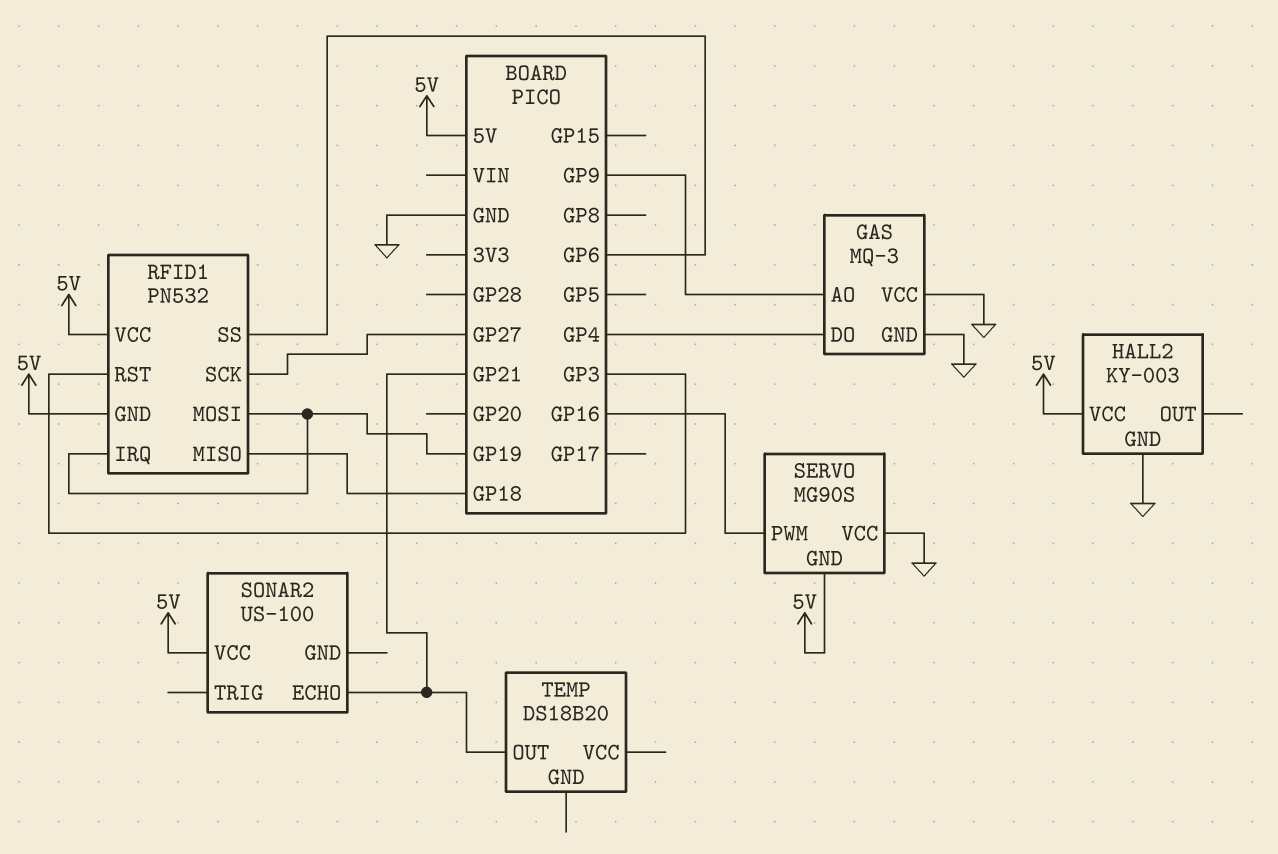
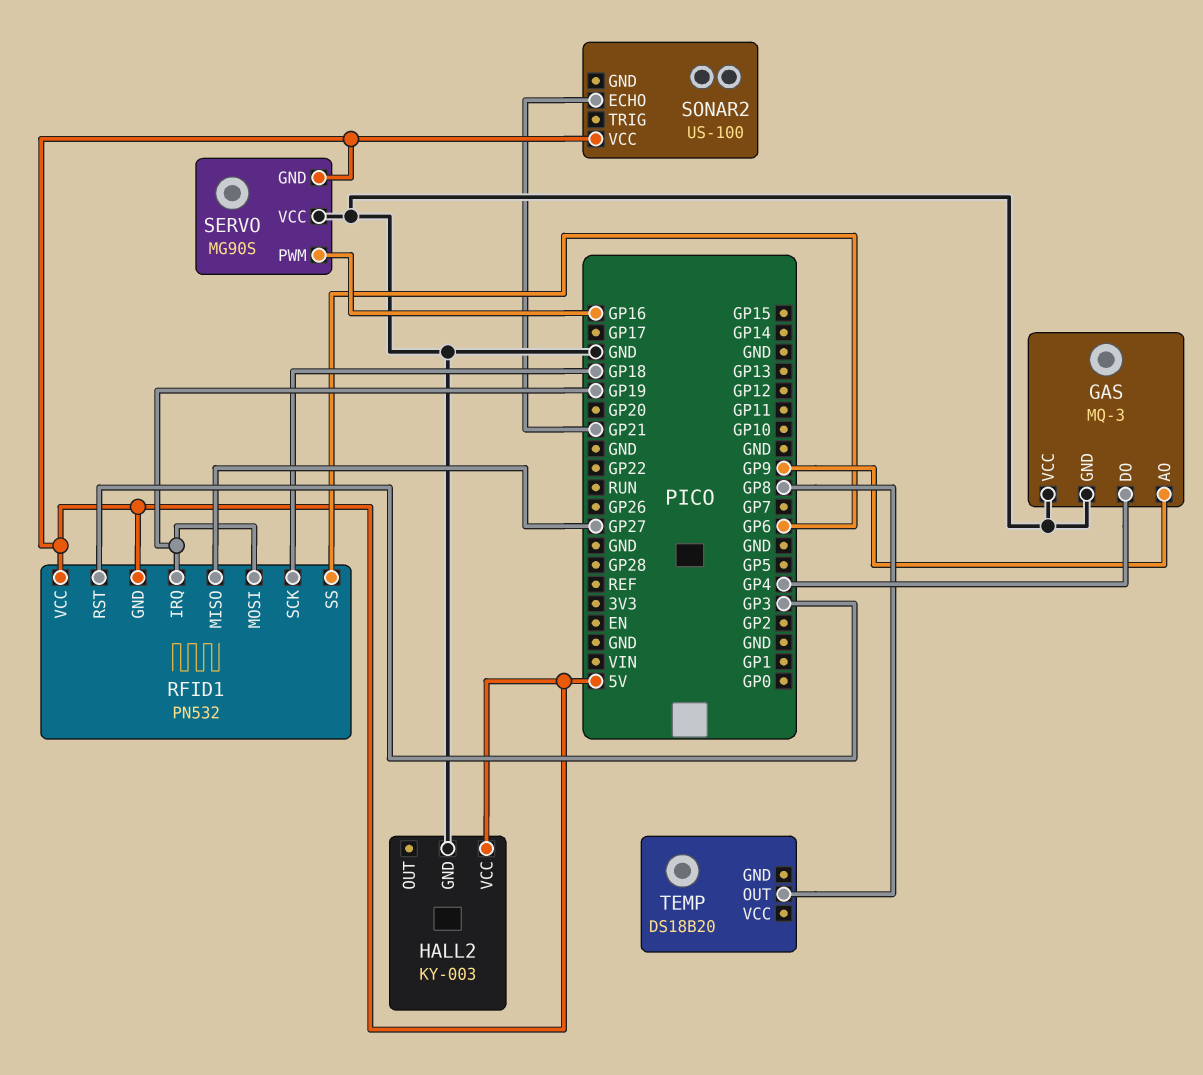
RFID1 pin MISO: GP18 -> GP27
RFID1 pin SCK: GP27 -> GP18
TEMP pin OUT: GP21 -> GP8

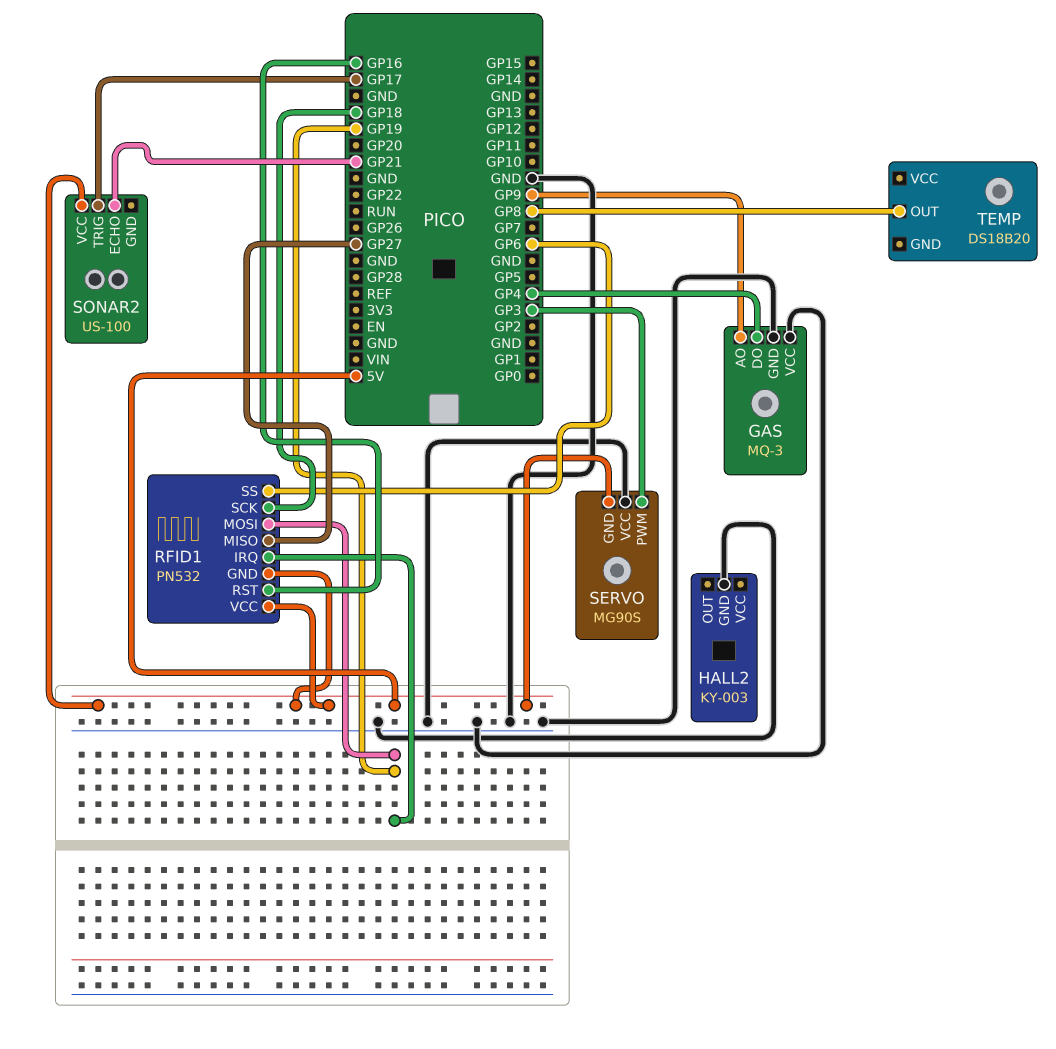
HALL2 pin VCC: 5V -> none
RFID1 pin RST: GP3 -> GP16
SERVO pin PWM: GP16 -> GP3
SONAR2 pin TRIG: none -> GP17

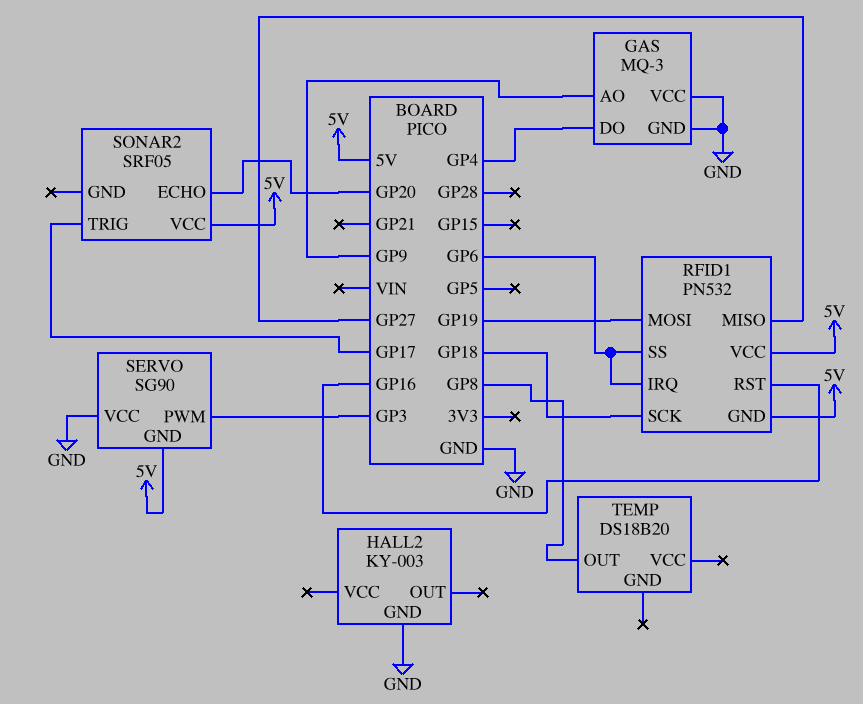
RFID1 pin IRQ: GP19 -> GP6
SERVO: MG90S -> SG90
SONAR2: US-100 -> SRF05
SONAR2 pin ECHO: GP21 -> GP20

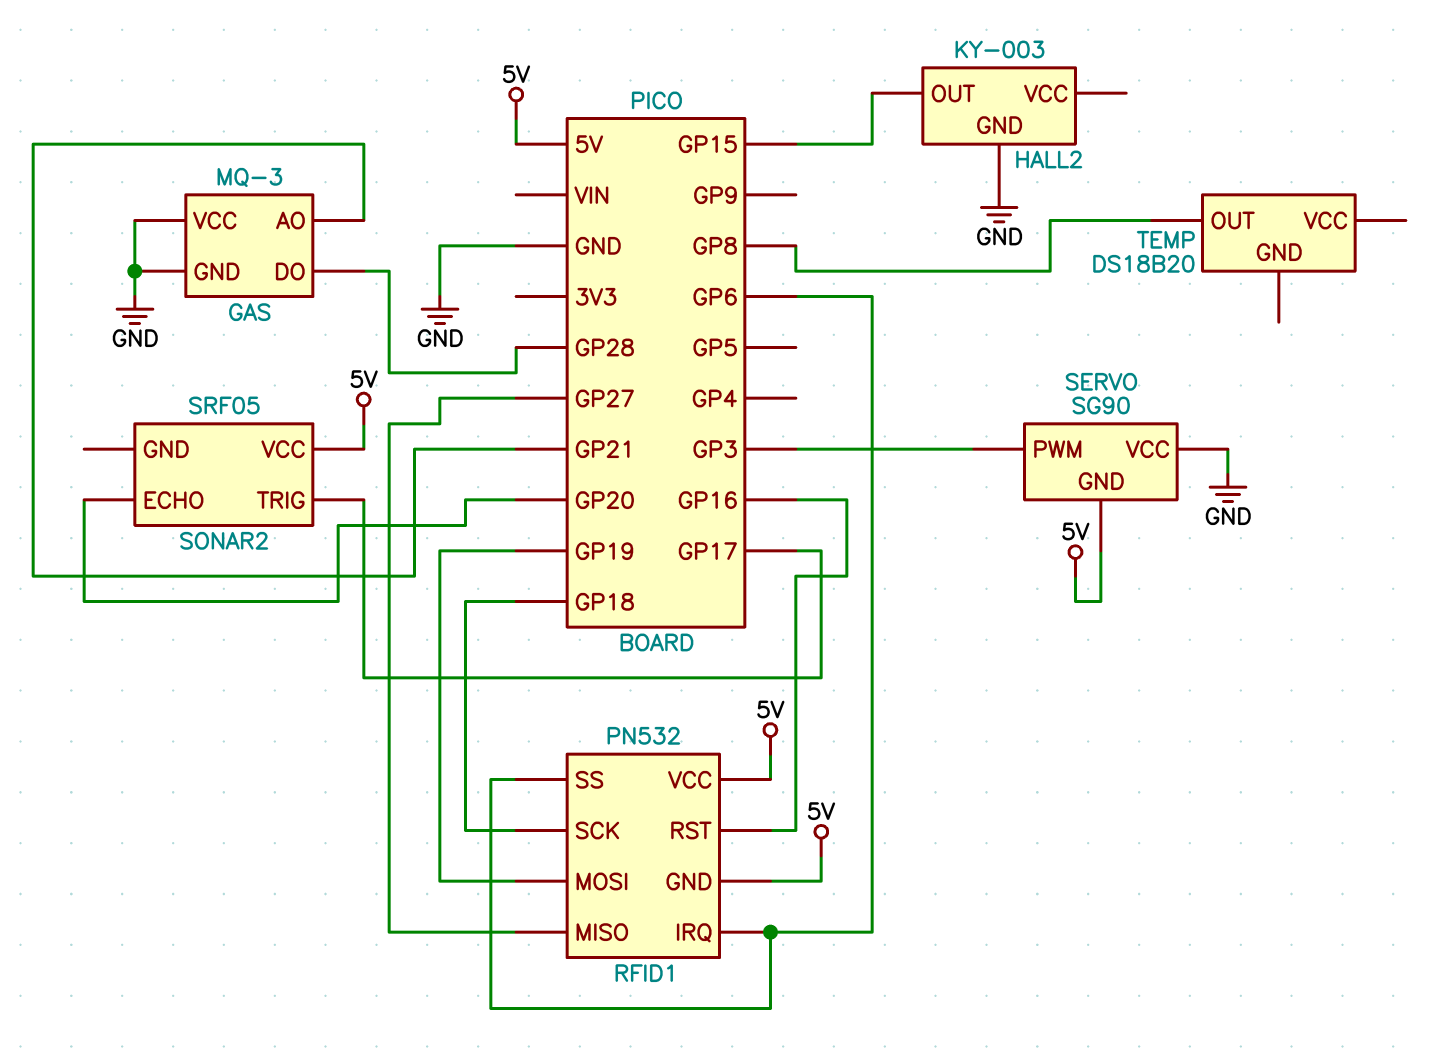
GAS pin AO: GP9 -> GP21
GAS pin DO: GP4 -> GP28
HALL2 pin OUT: none -> GP15

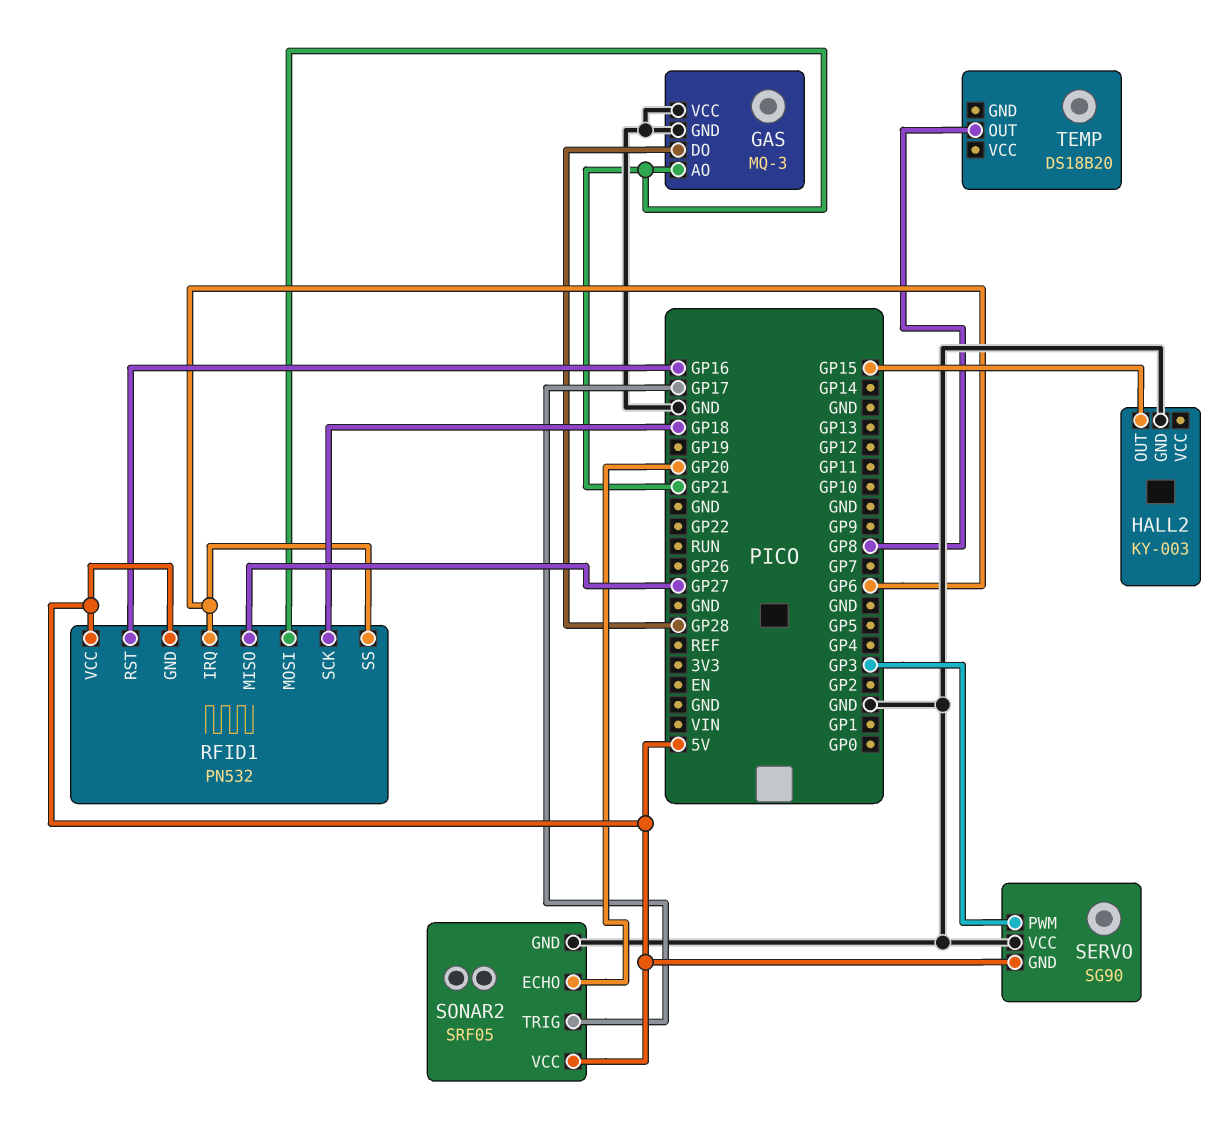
RFID1 pin MOSI: GP19 -> GP21
SONAR2 pin GND: none -> GND

